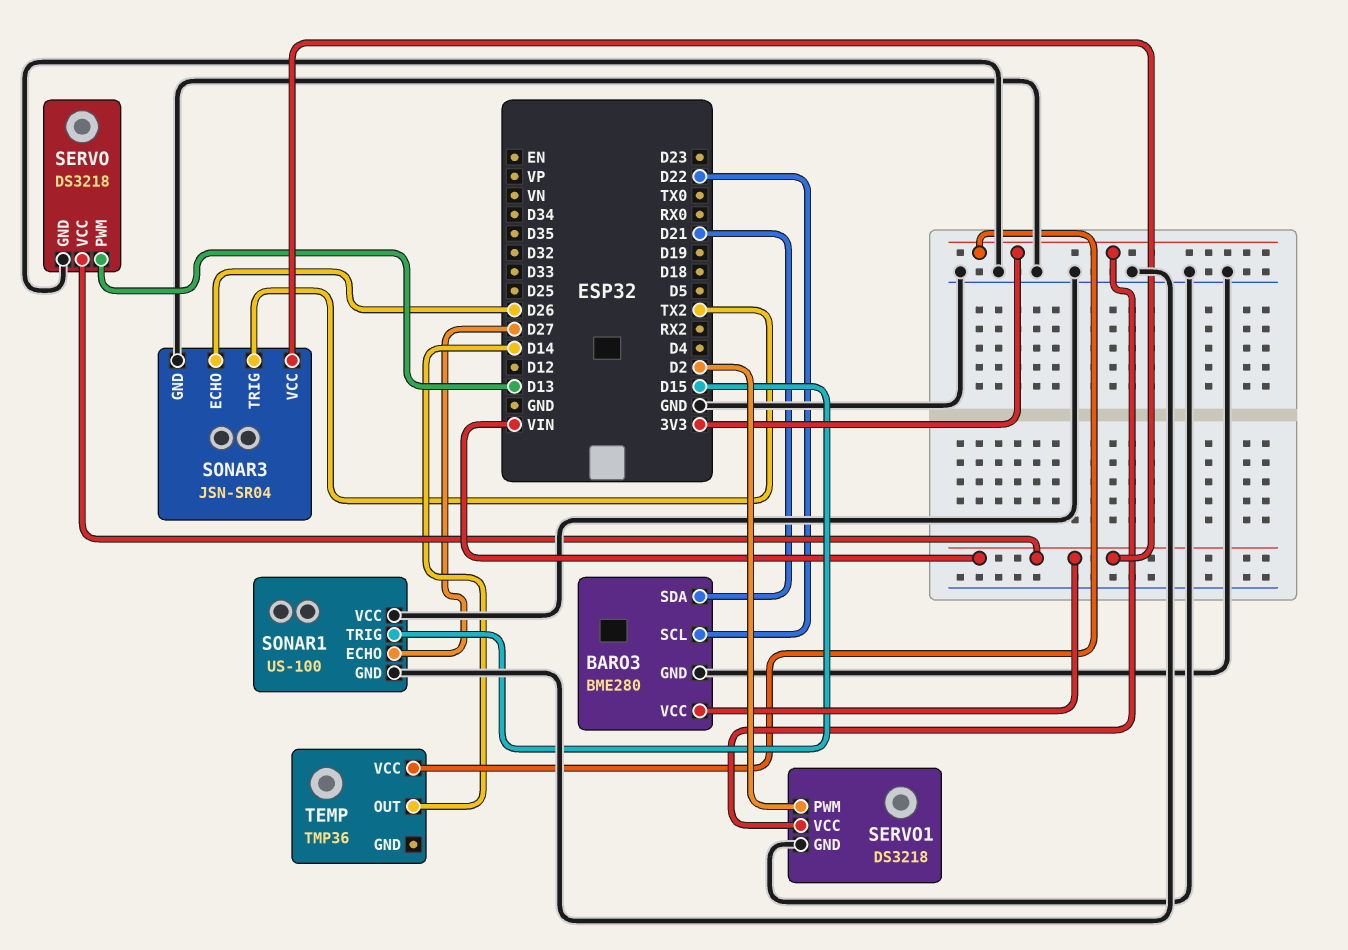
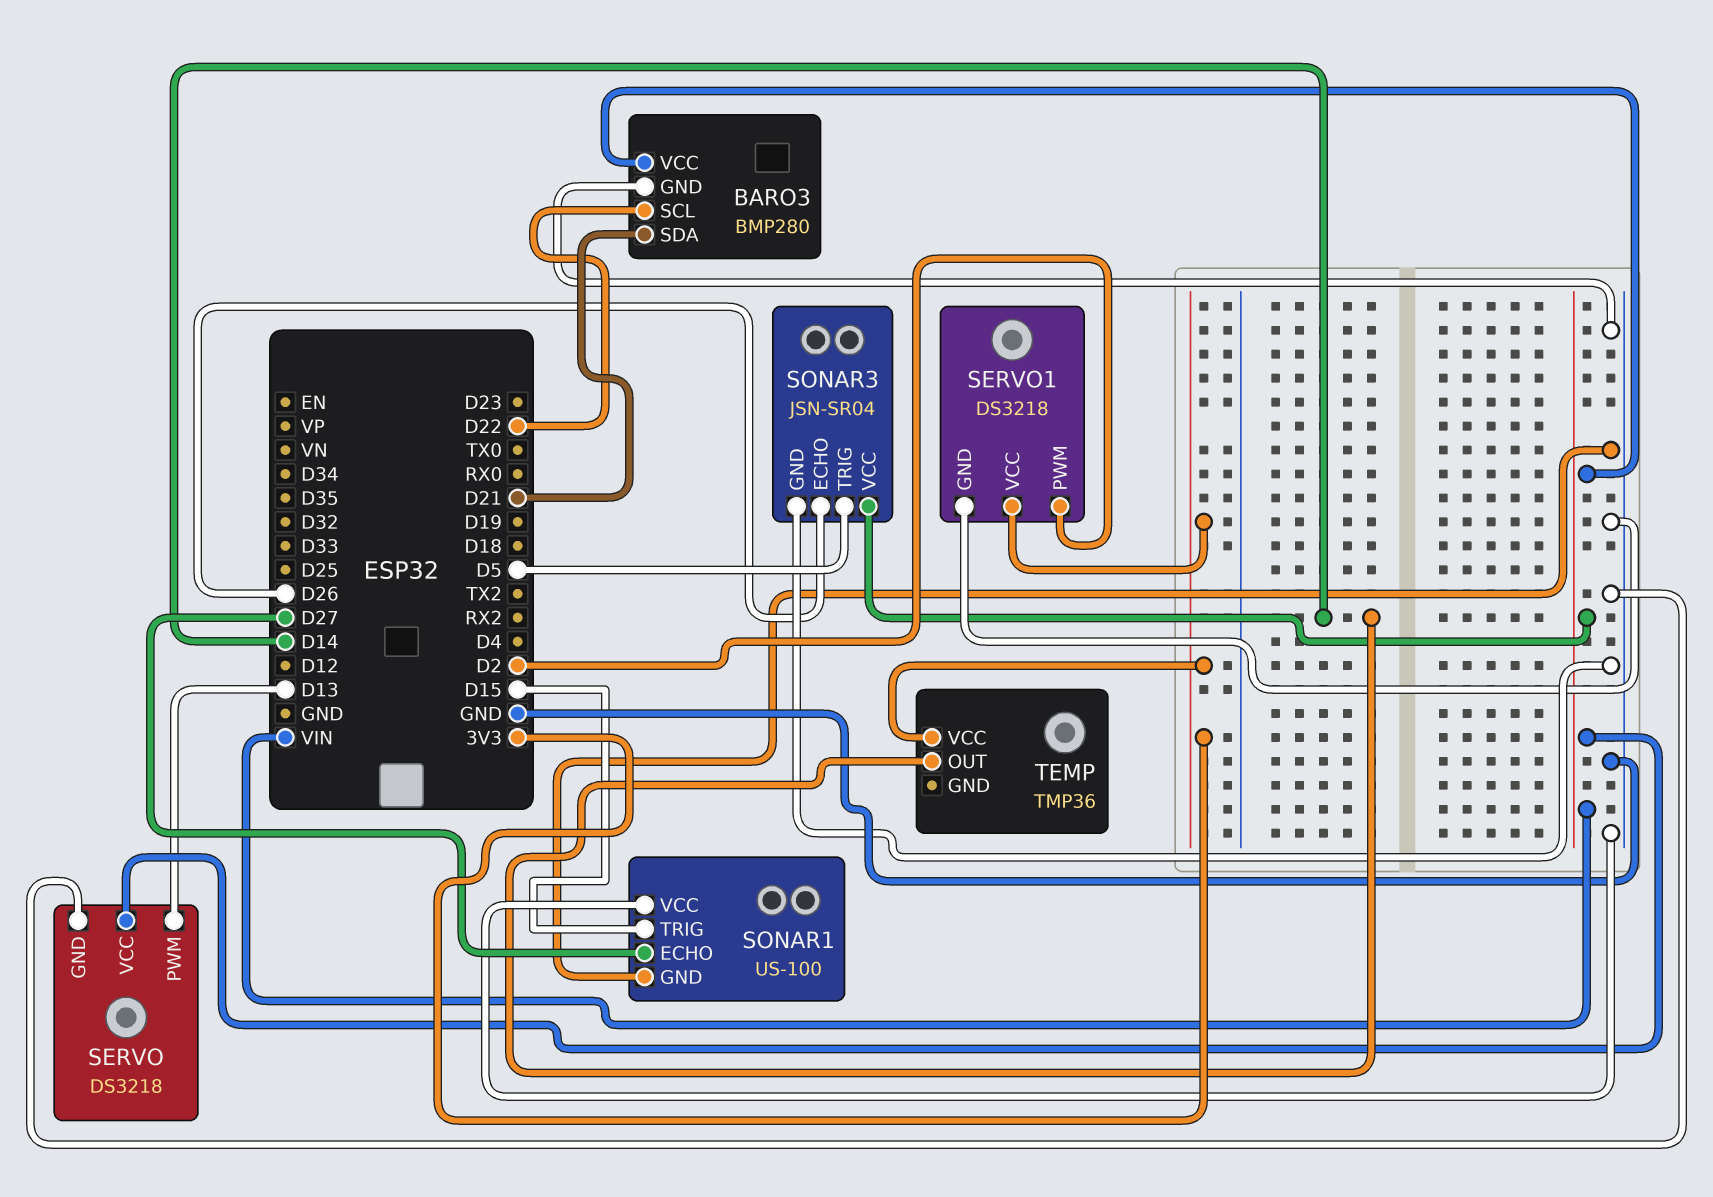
BARO3: BME280 -> BMP280
SONAR3 pin TRIG: TX2 -> D5

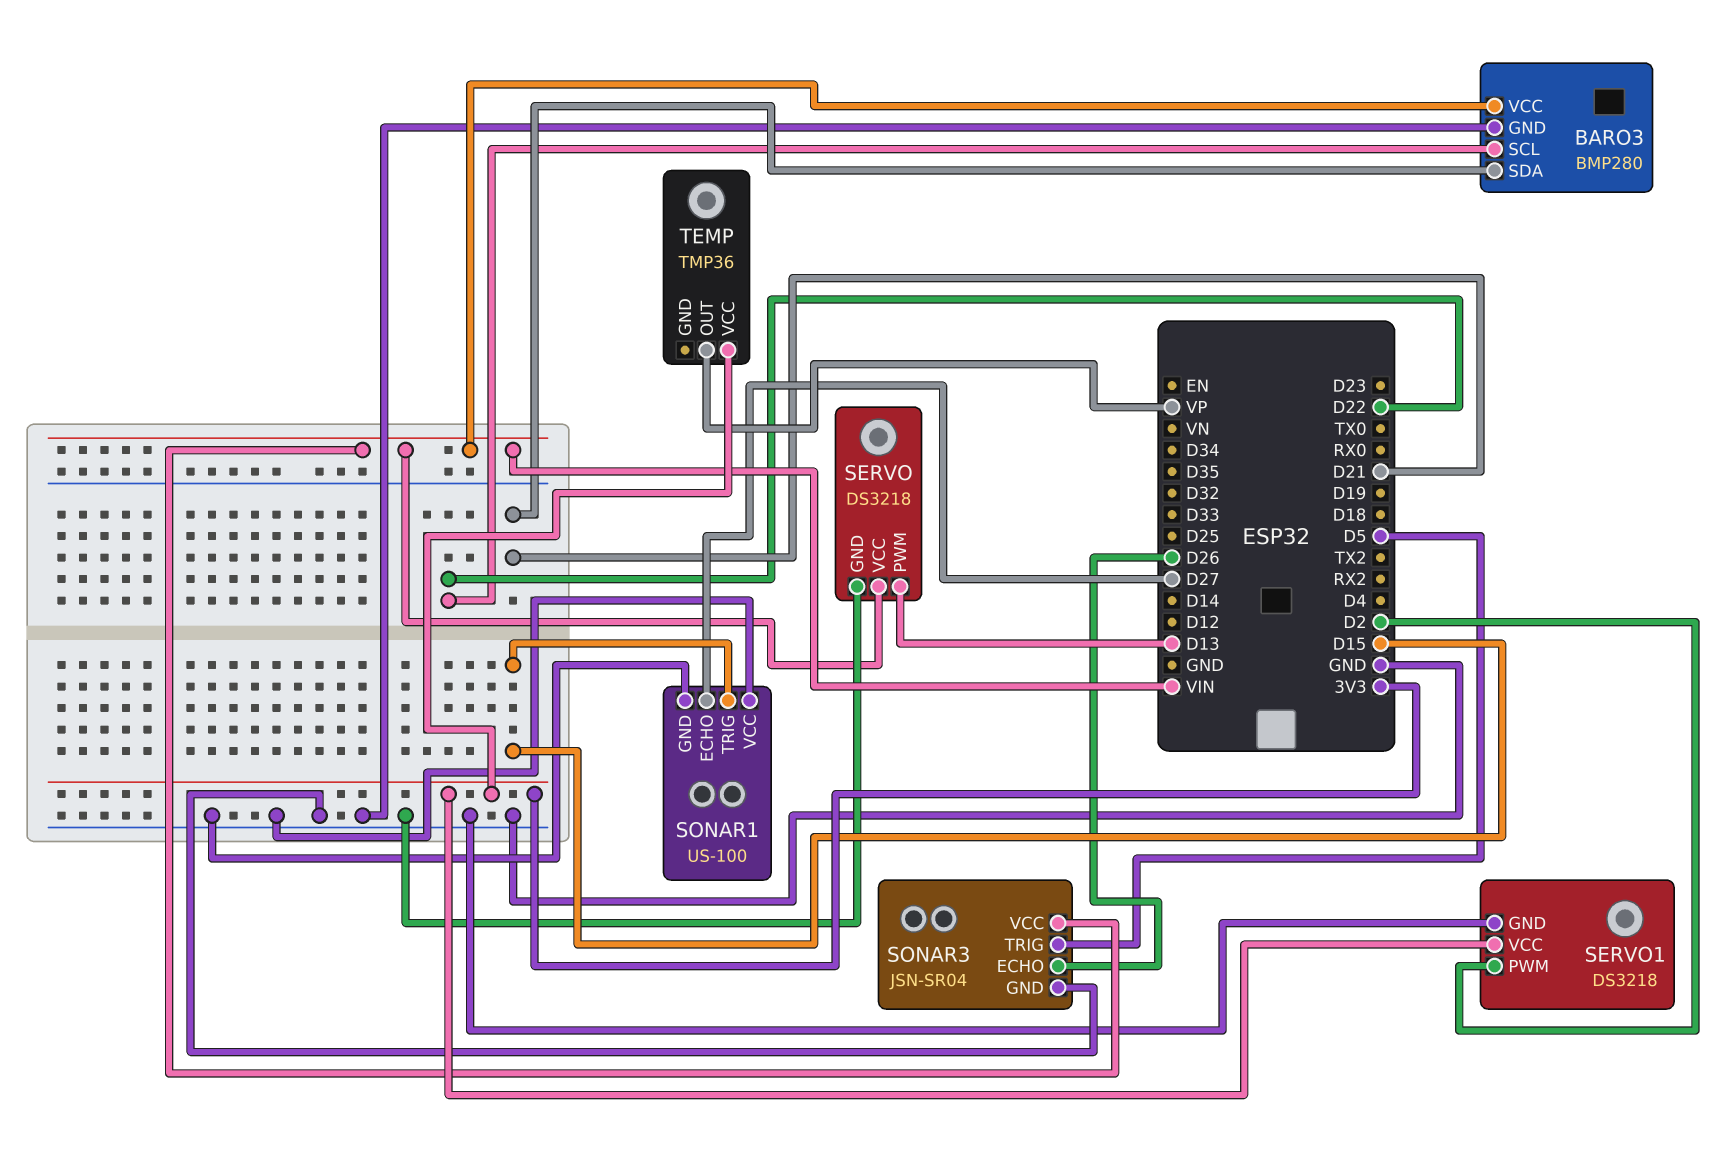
TEMP pin OUT: D14 -> VP

